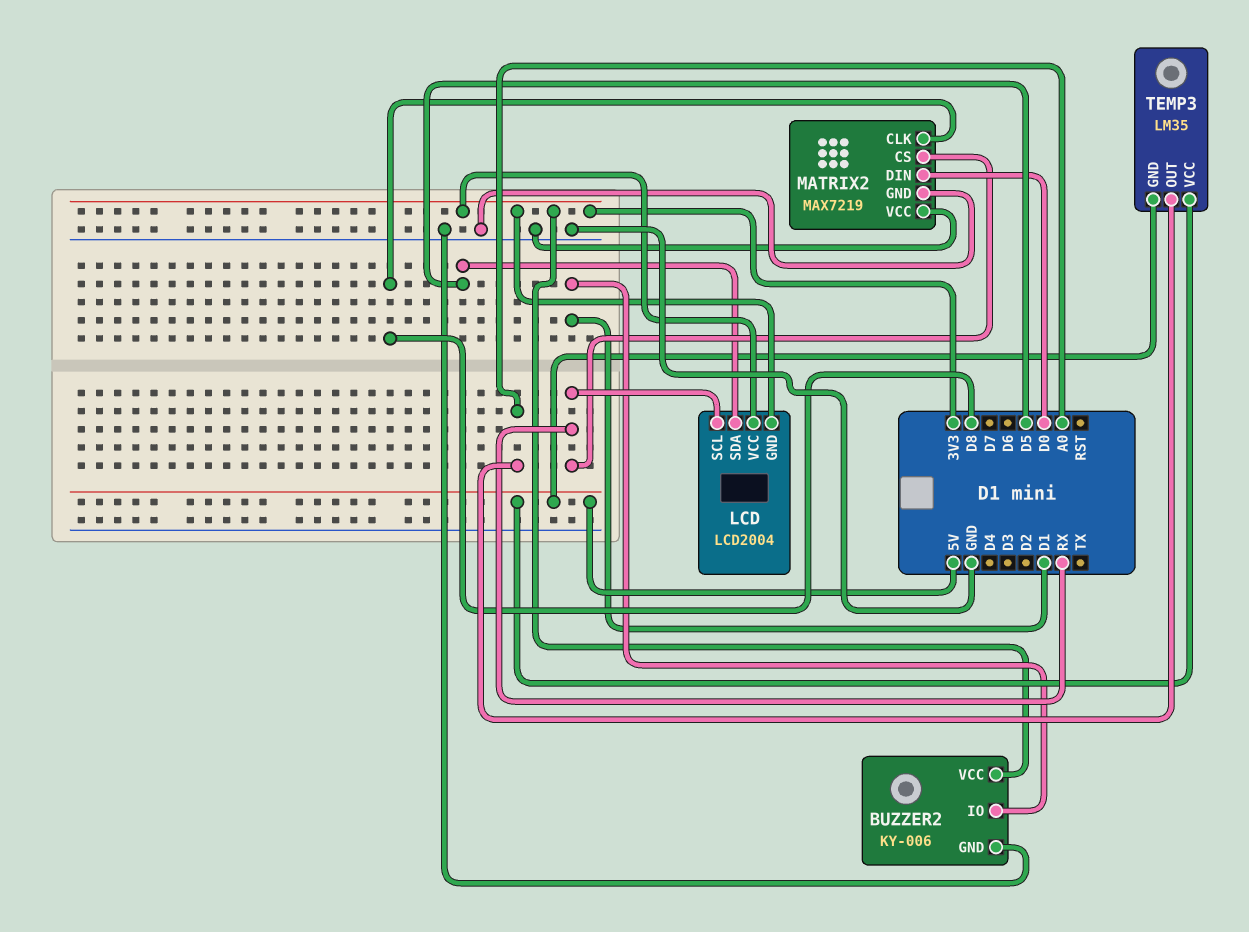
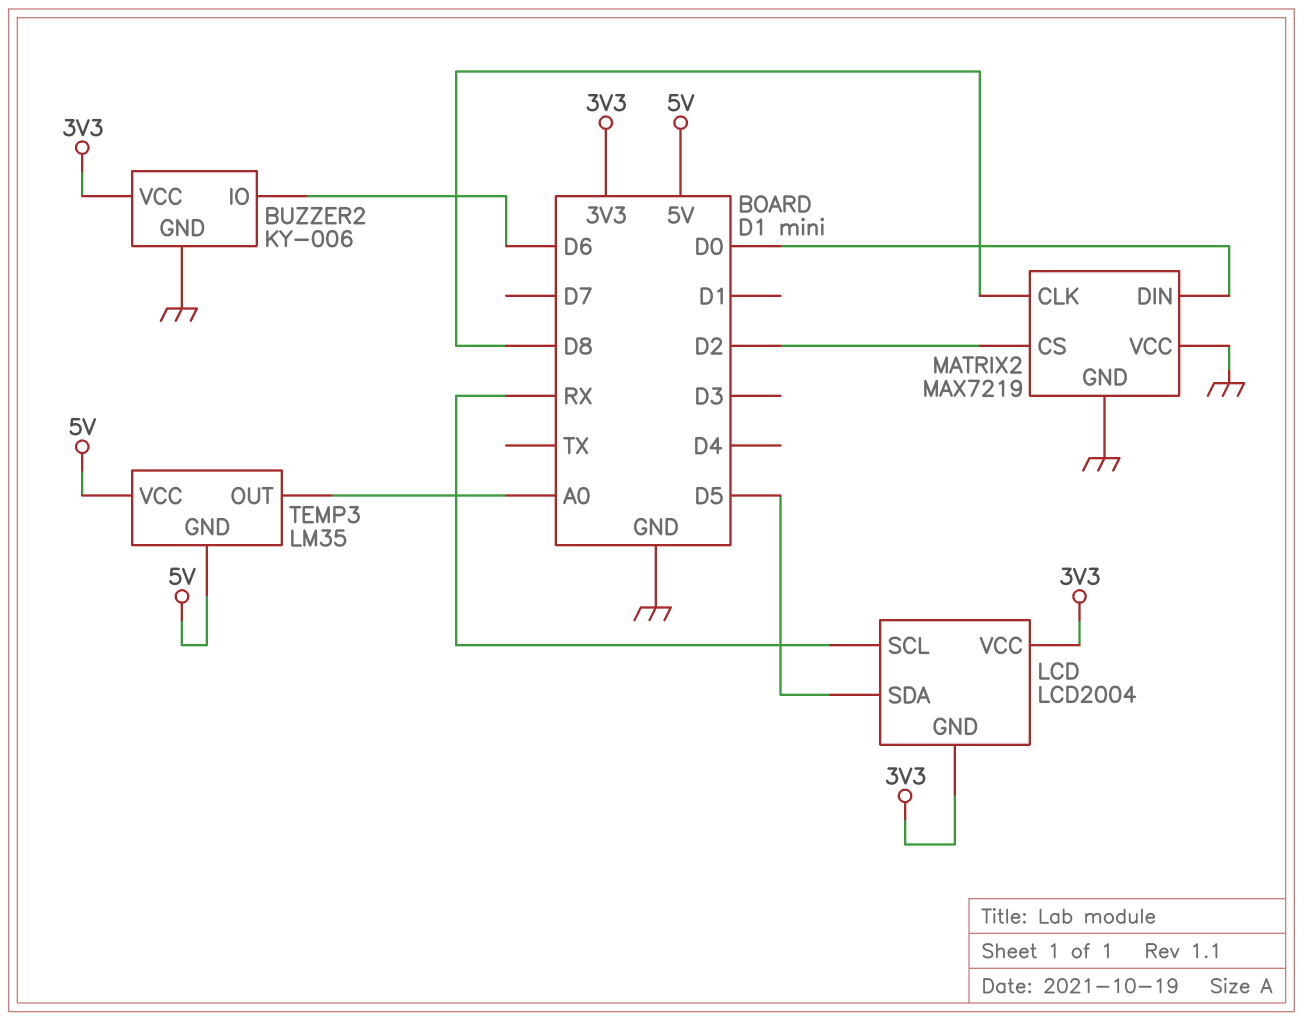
BUZZER2 pin IO: D1 -> D6
MATRIX2 pin CS: RX -> D2

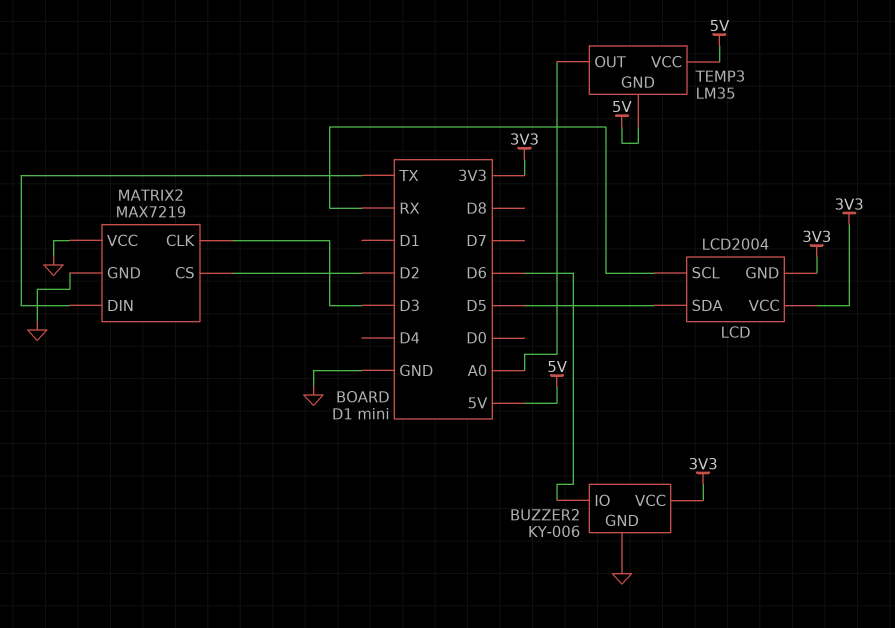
MATRIX2 pin CLK: D8 -> D3
MATRIX2 pin DIN: D0 -> TX

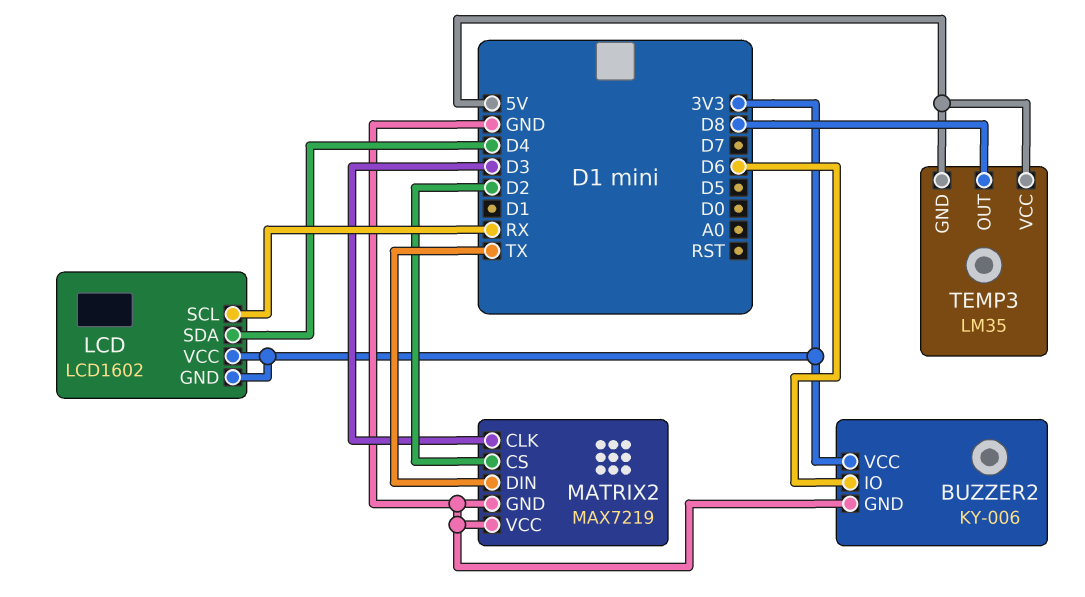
LCD: LCD2004 -> LCD1602
LCD pin SDA: D5 -> D4
TEMP3 pin OUT: A0 -> D8

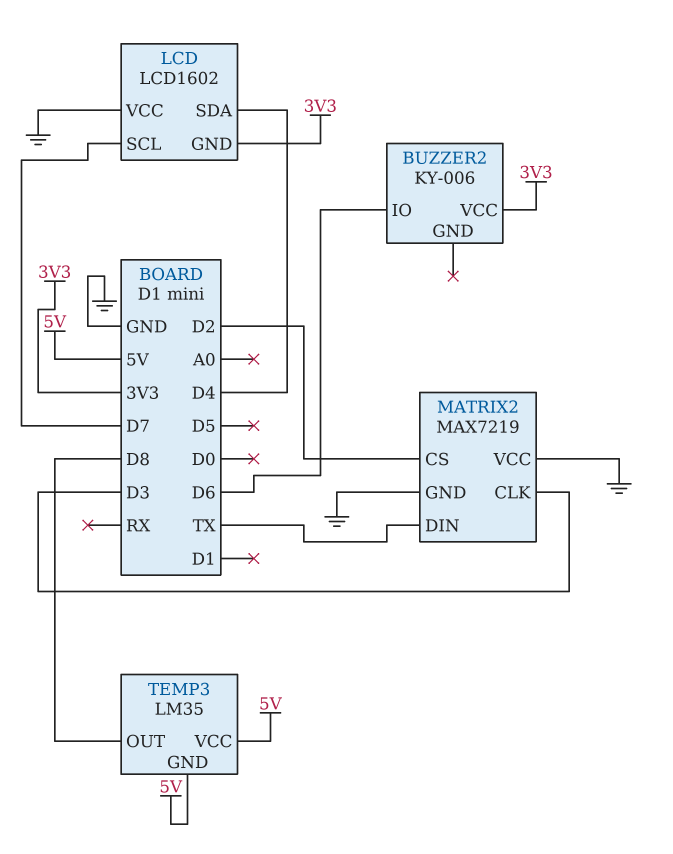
BUZZER2 pin GND: GND -> none
LCD pin SCL: RX -> D7
LCD pin VCC: 3V3 -> GND

